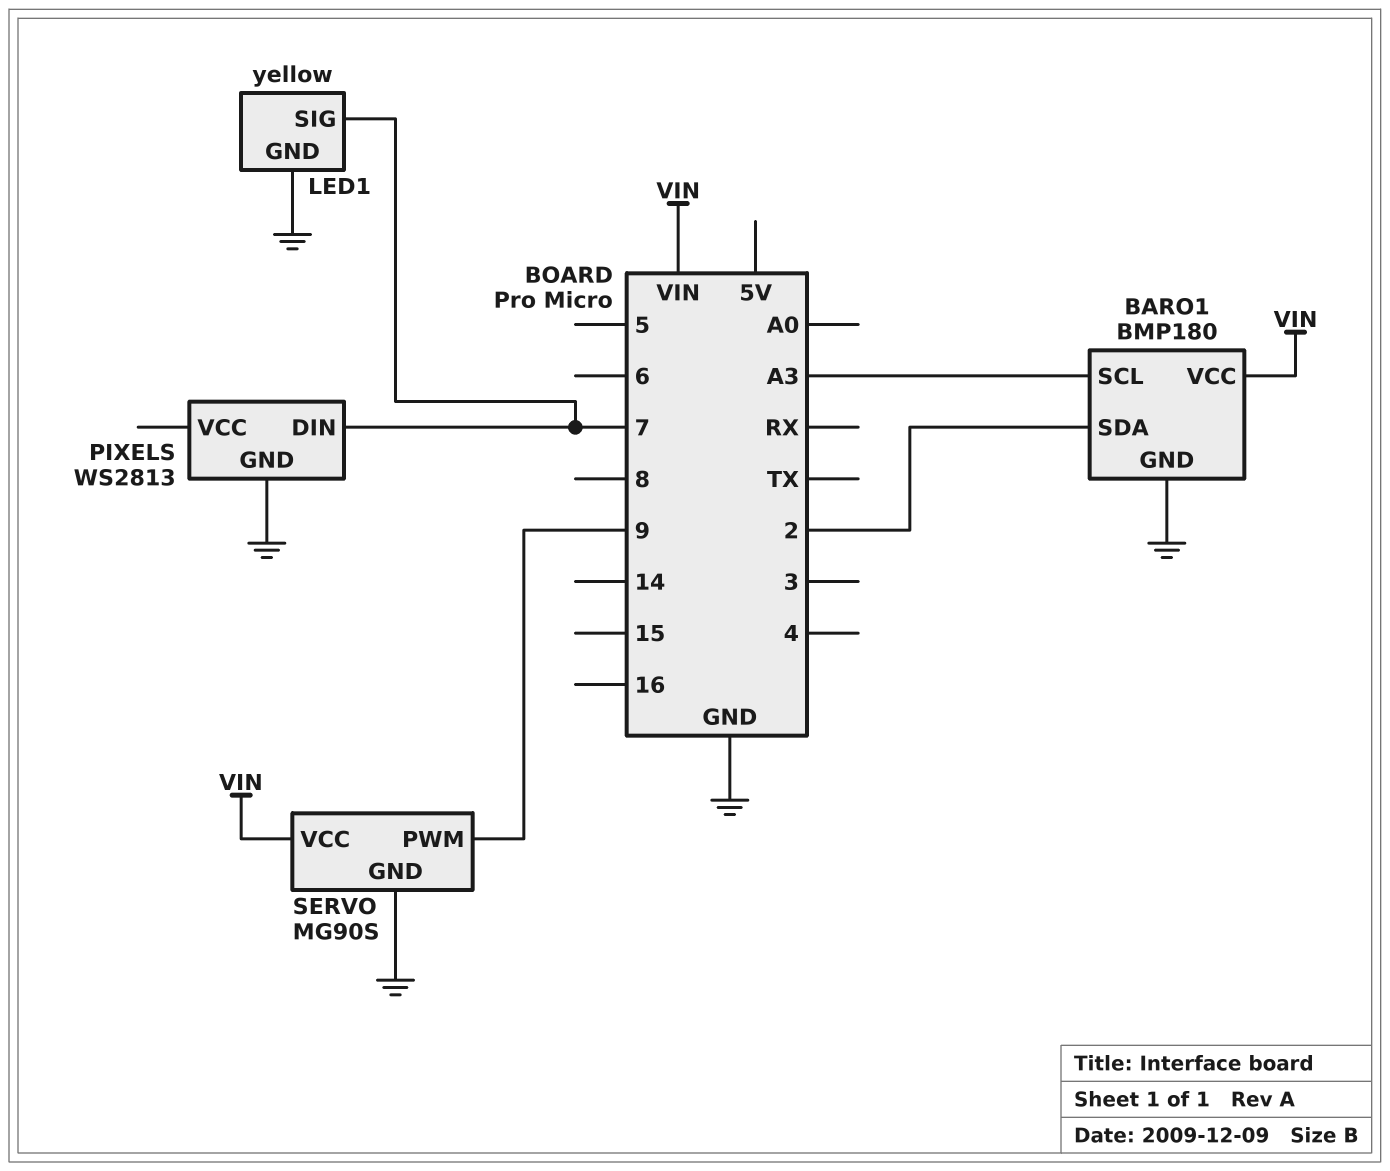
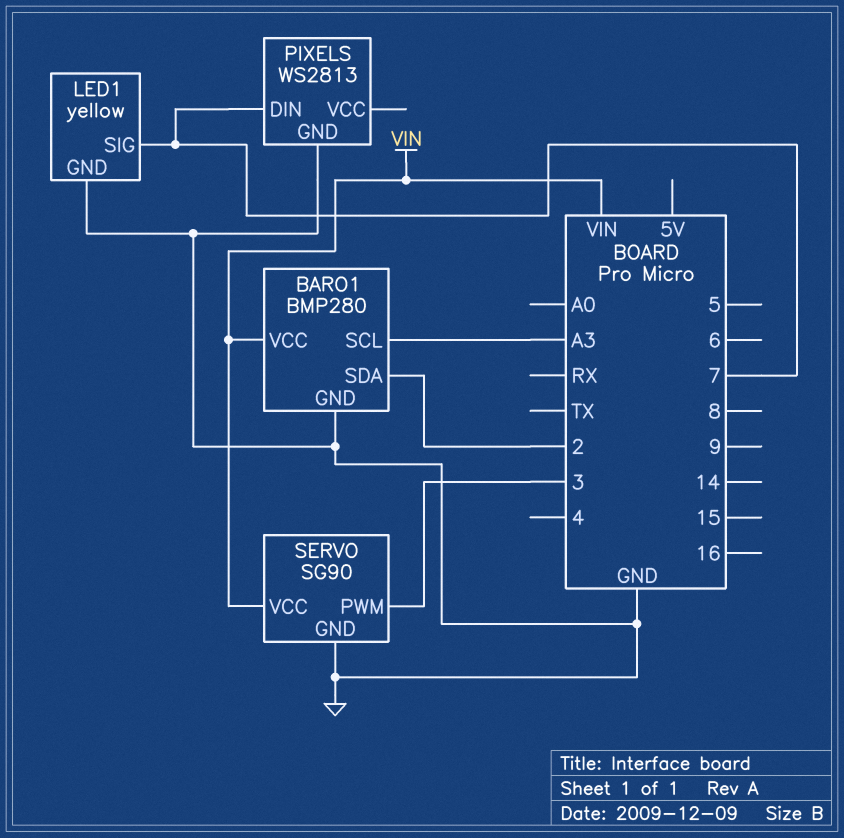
BARO1: BMP180 -> BMP280
SERVO: MG90S -> SG90
SERVO pin PWM: 9 -> 3

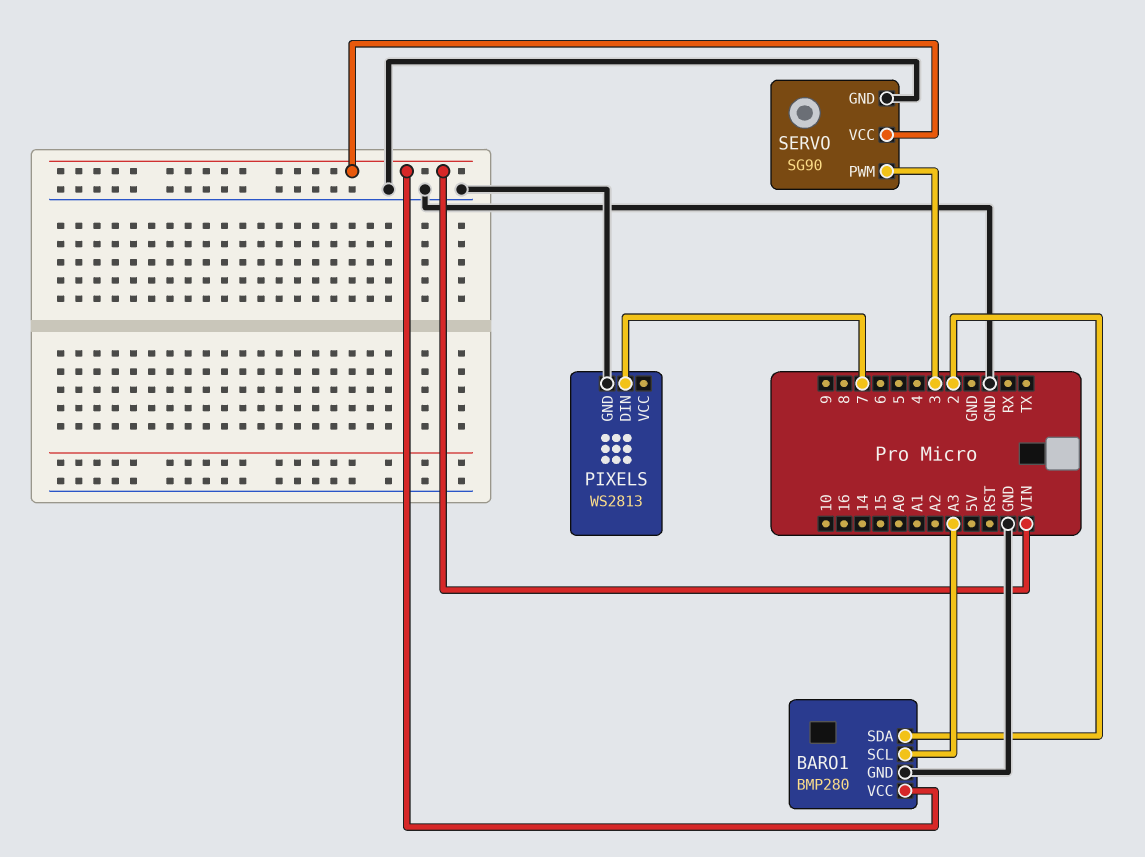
LED1: yellow -> none
LED1 pin GND: GND -> none
LED1 pin SIG: 7 -> none

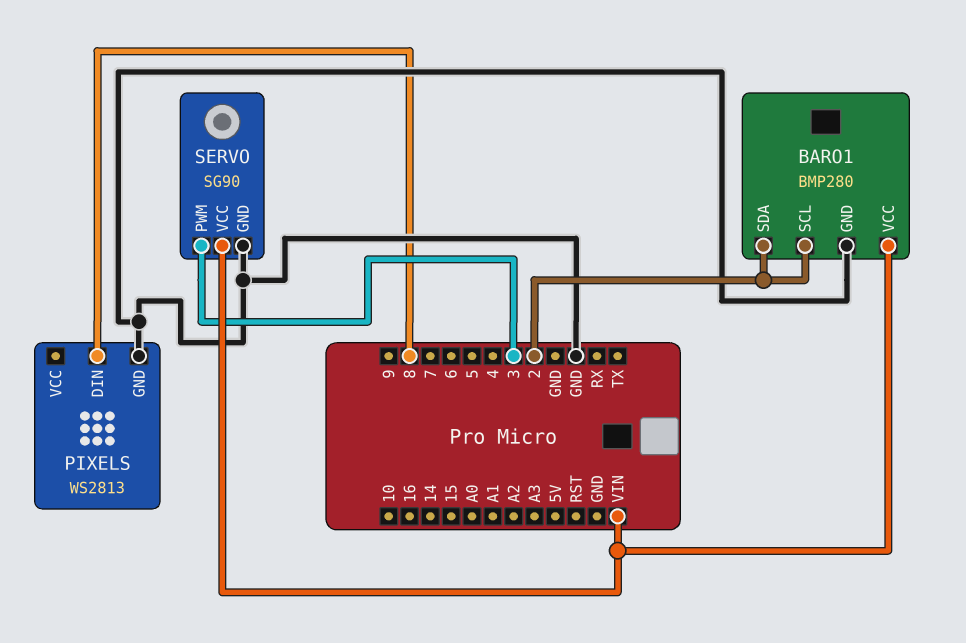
BARO1 pin SCL: A3 -> 2
PIXELS pin DIN: 7 -> 8

